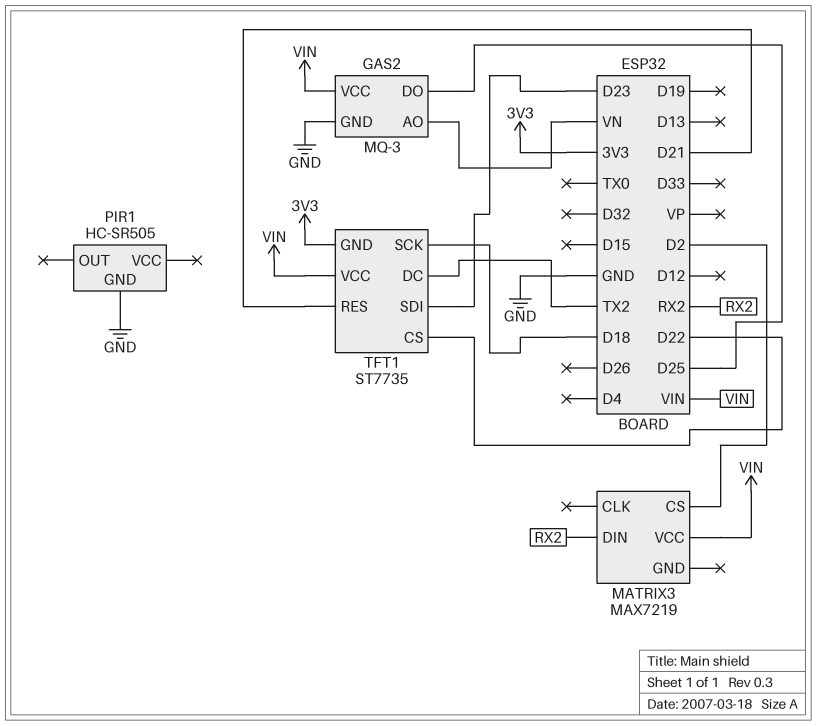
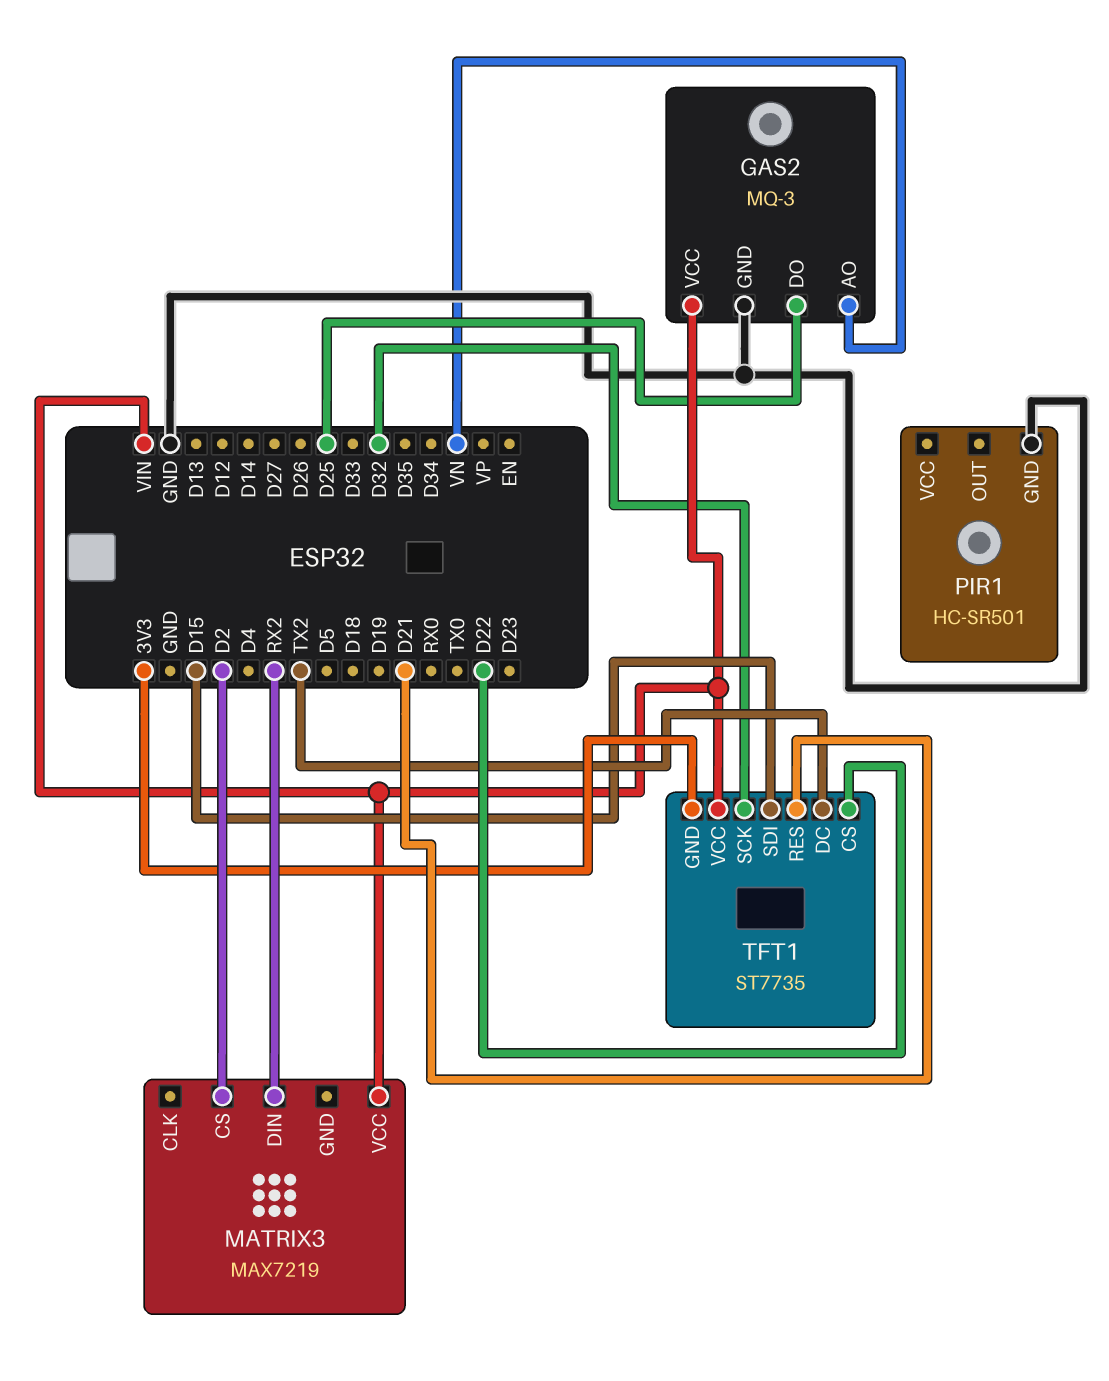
PIR1: HC-SR505 -> HC-SR501
TFT1 pin SCK: D18 -> D32
TFT1 pin SDI: D23 -> D15

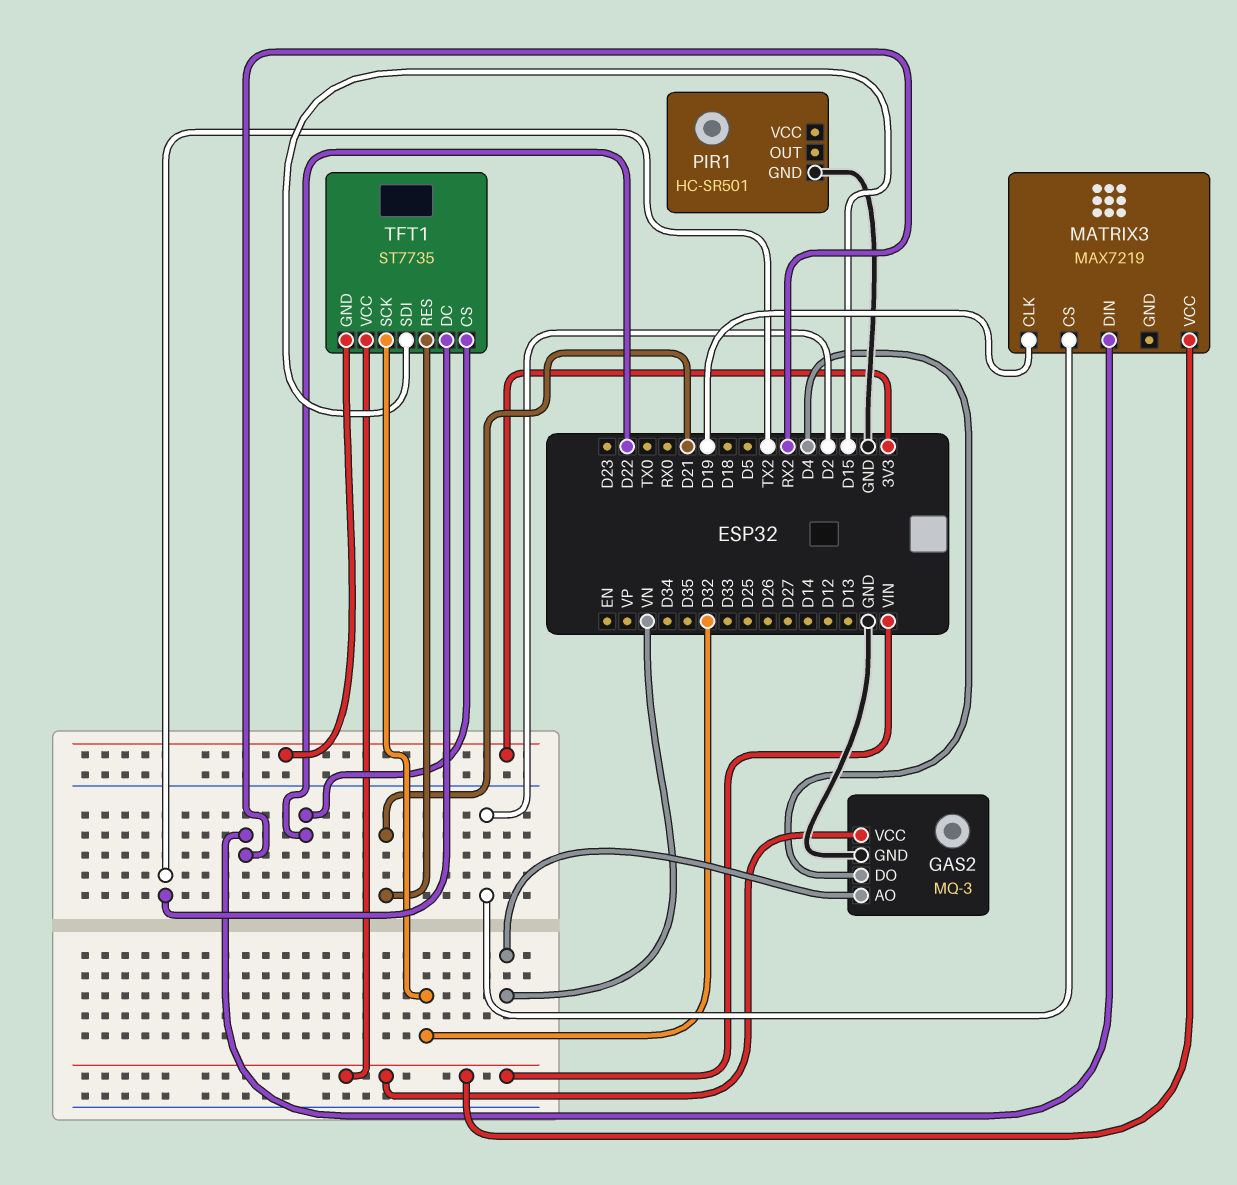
GAS2 pin DO: D25 -> D4
MATRIX3 pin CLK: none -> D19

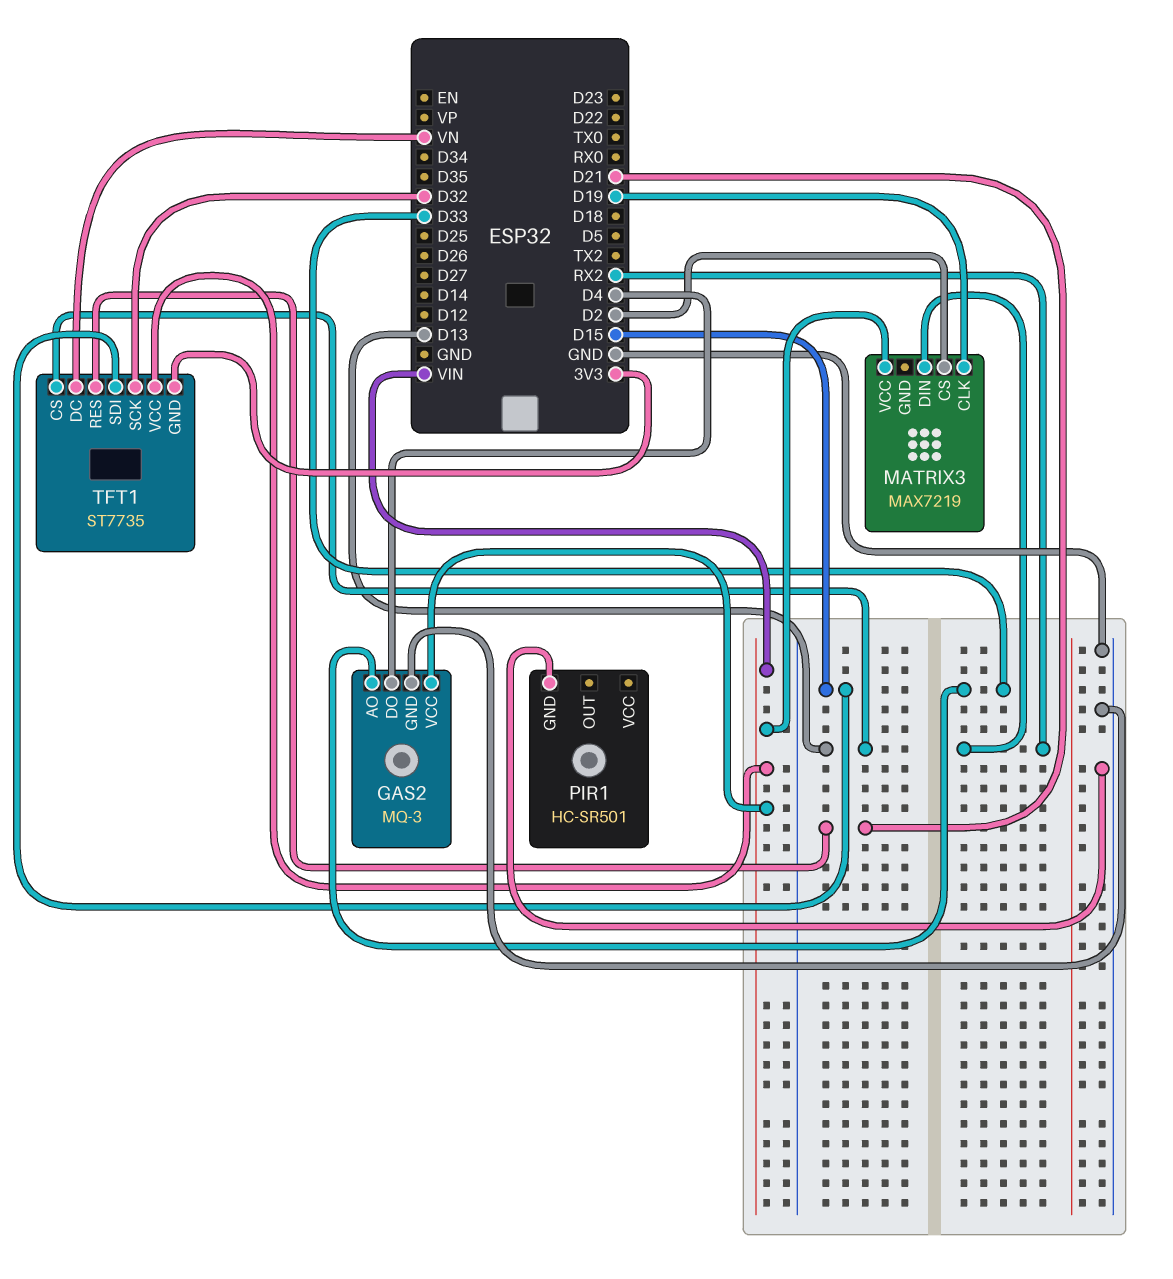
GAS2 pin AO: VN -> D33
TFT1 pin CS: D22 -> D13
TFT1 pin DC: TX2 -> VN

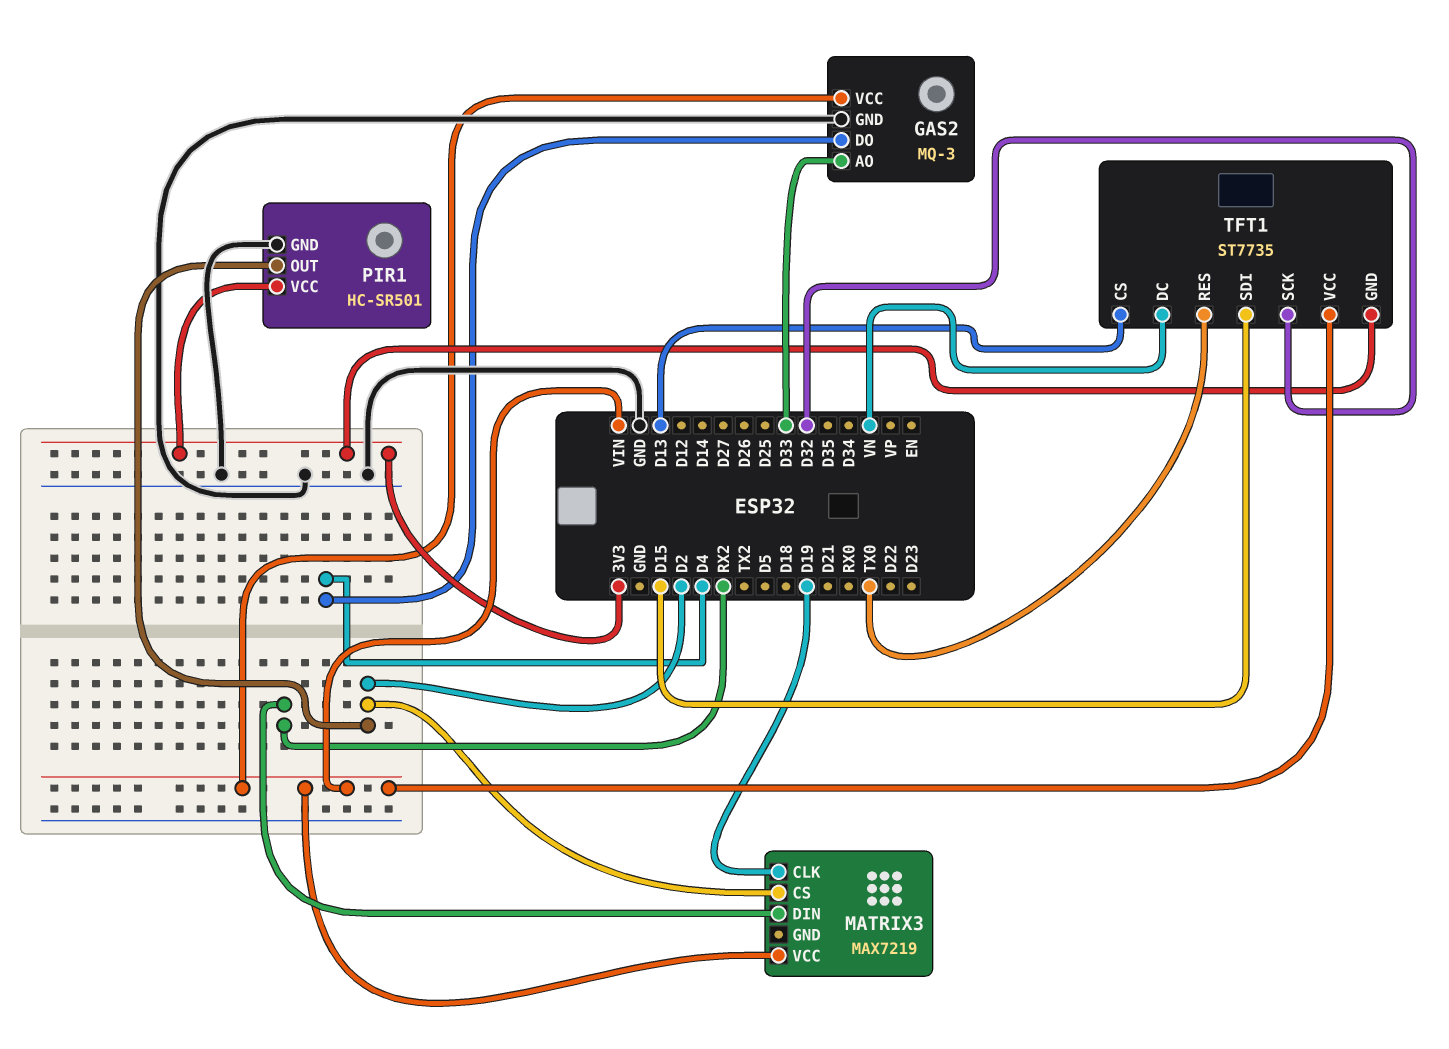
PIR1 pin OUT: none -> D2
PIR1 pin VCC: none -> 3V3
TFT1 pin RES: D21 -> TX0

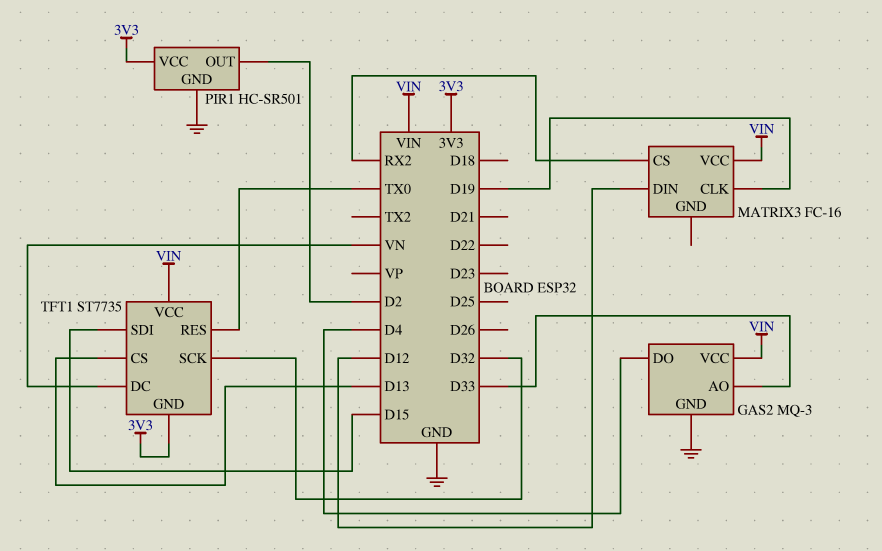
MATRIX3: MAX7219 -> FC-16
MATRIX3 pin CS: D2 -> RX2
MATRIX3 pin DIN: RX2 -> D12

